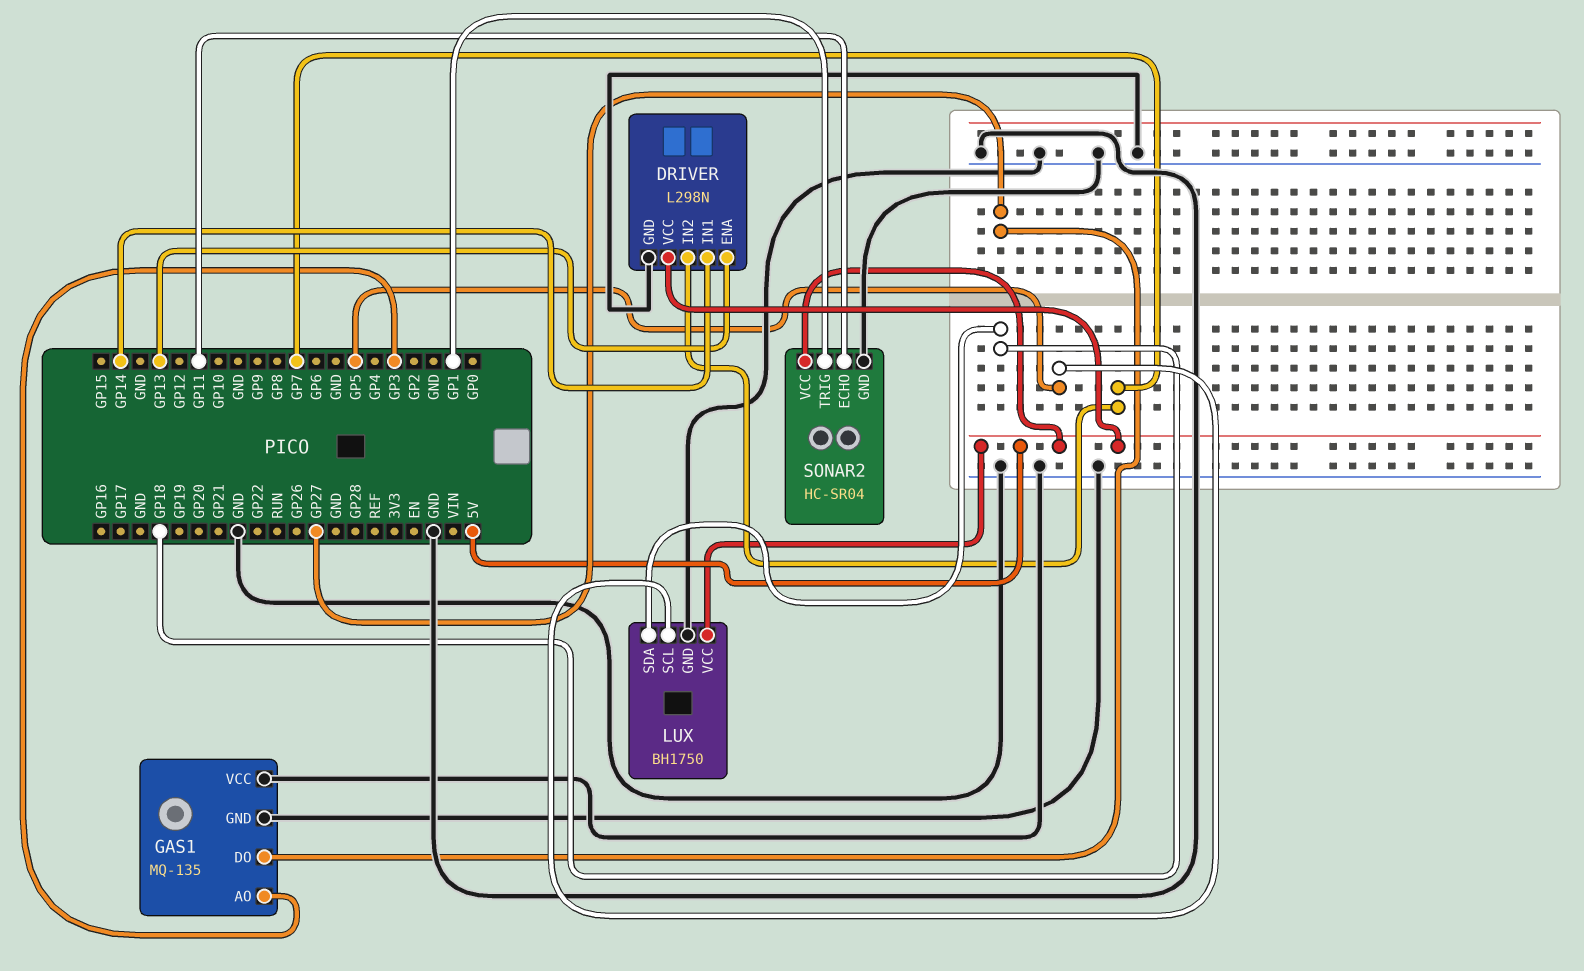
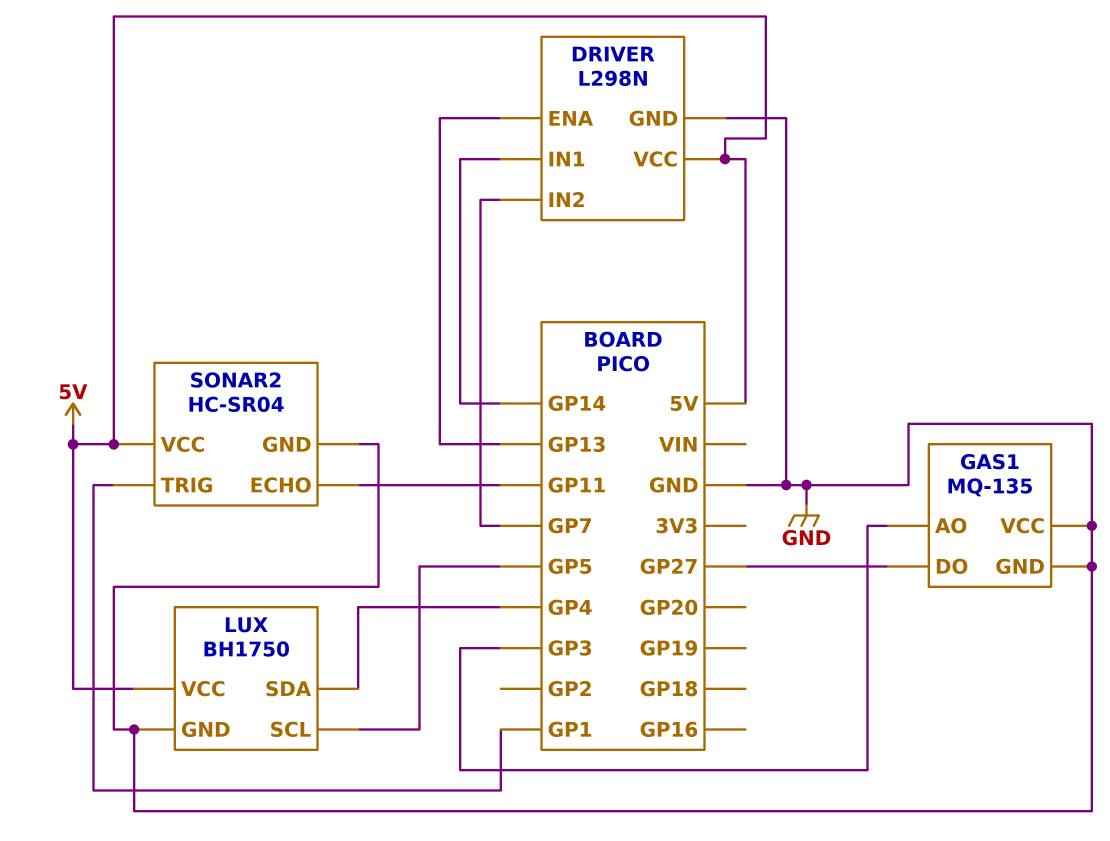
LUX pin SDA: GP18 -> GP4

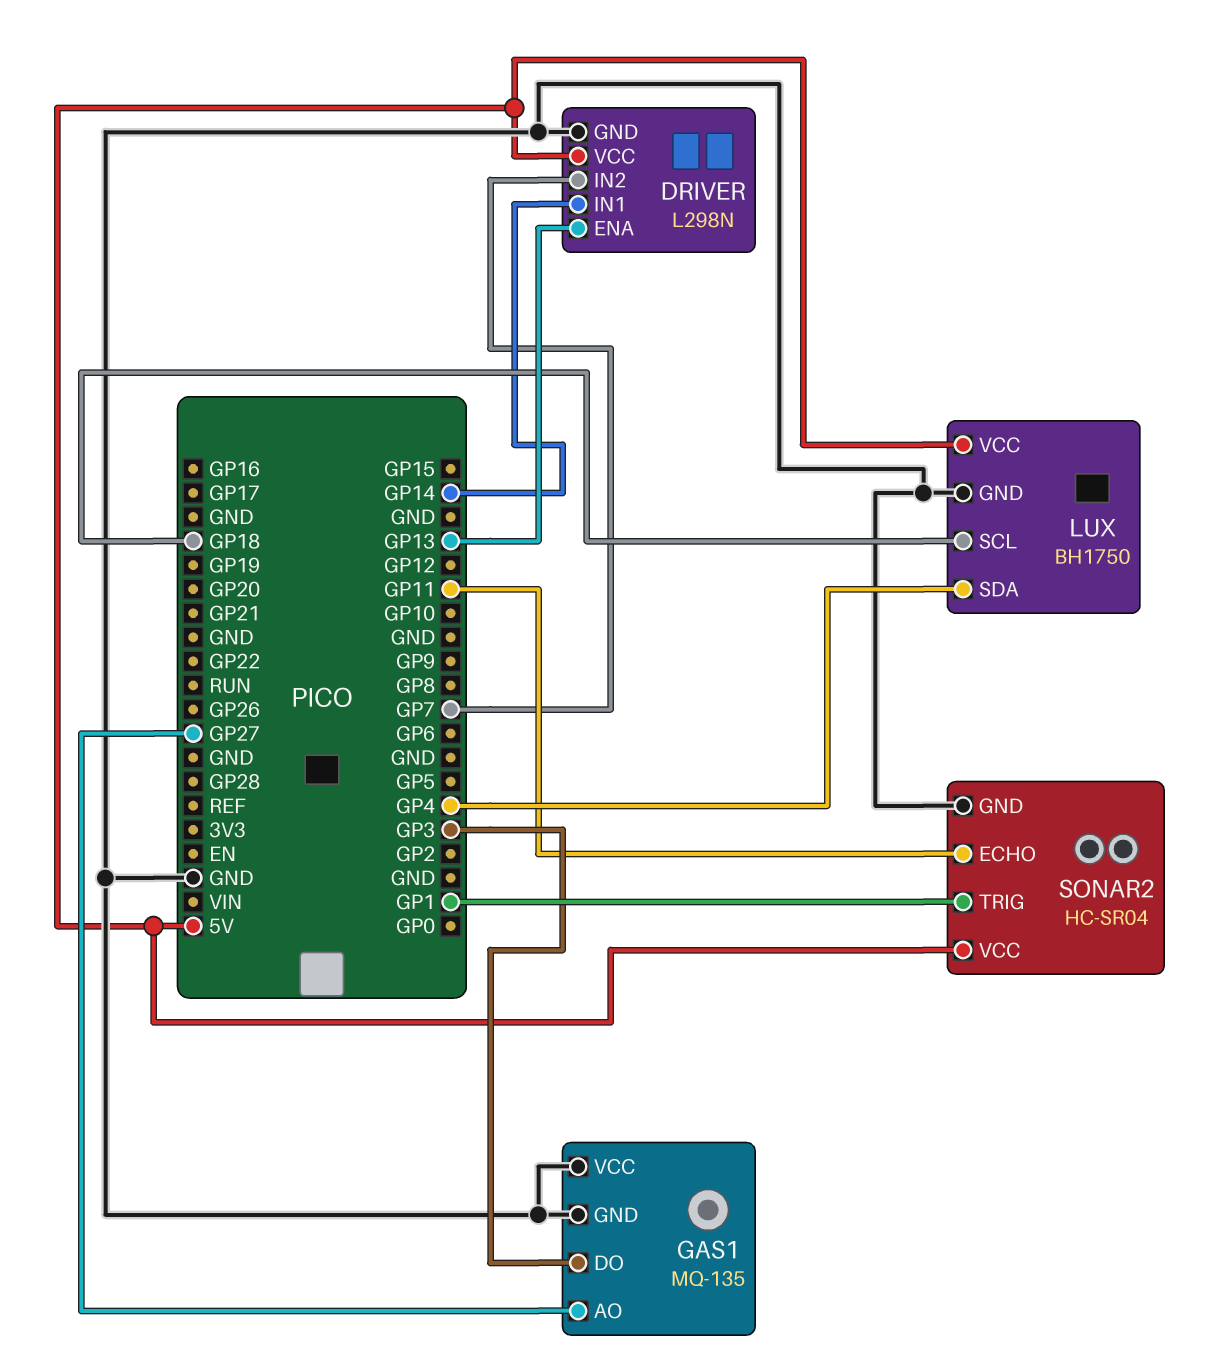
GAS1 pin AO: GP3 -> GP27
GAS1 pin DO: GP27 -> GP3
LUX pin SCL: GP5 -> GP18

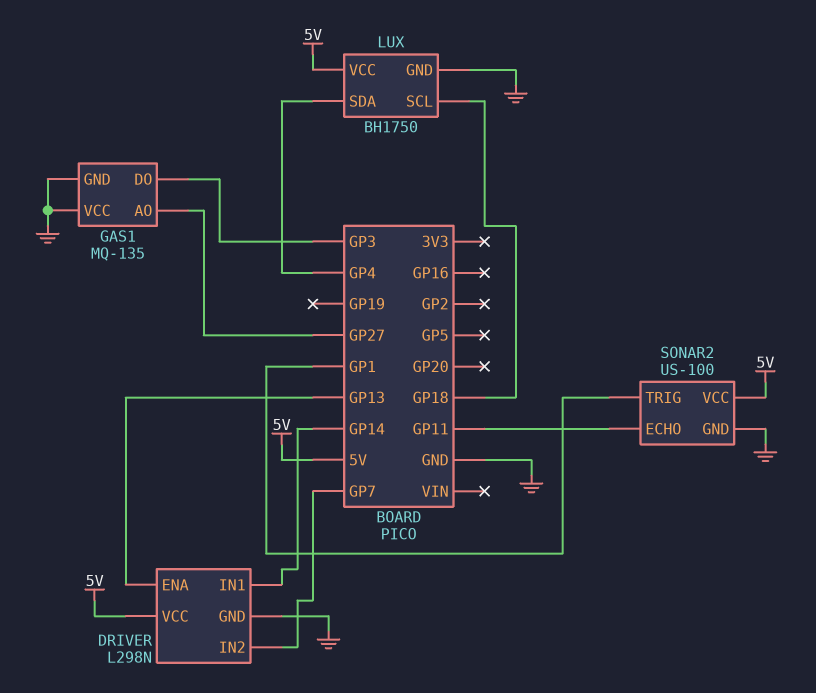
SONAR2: HC-SR04 -> US-100

